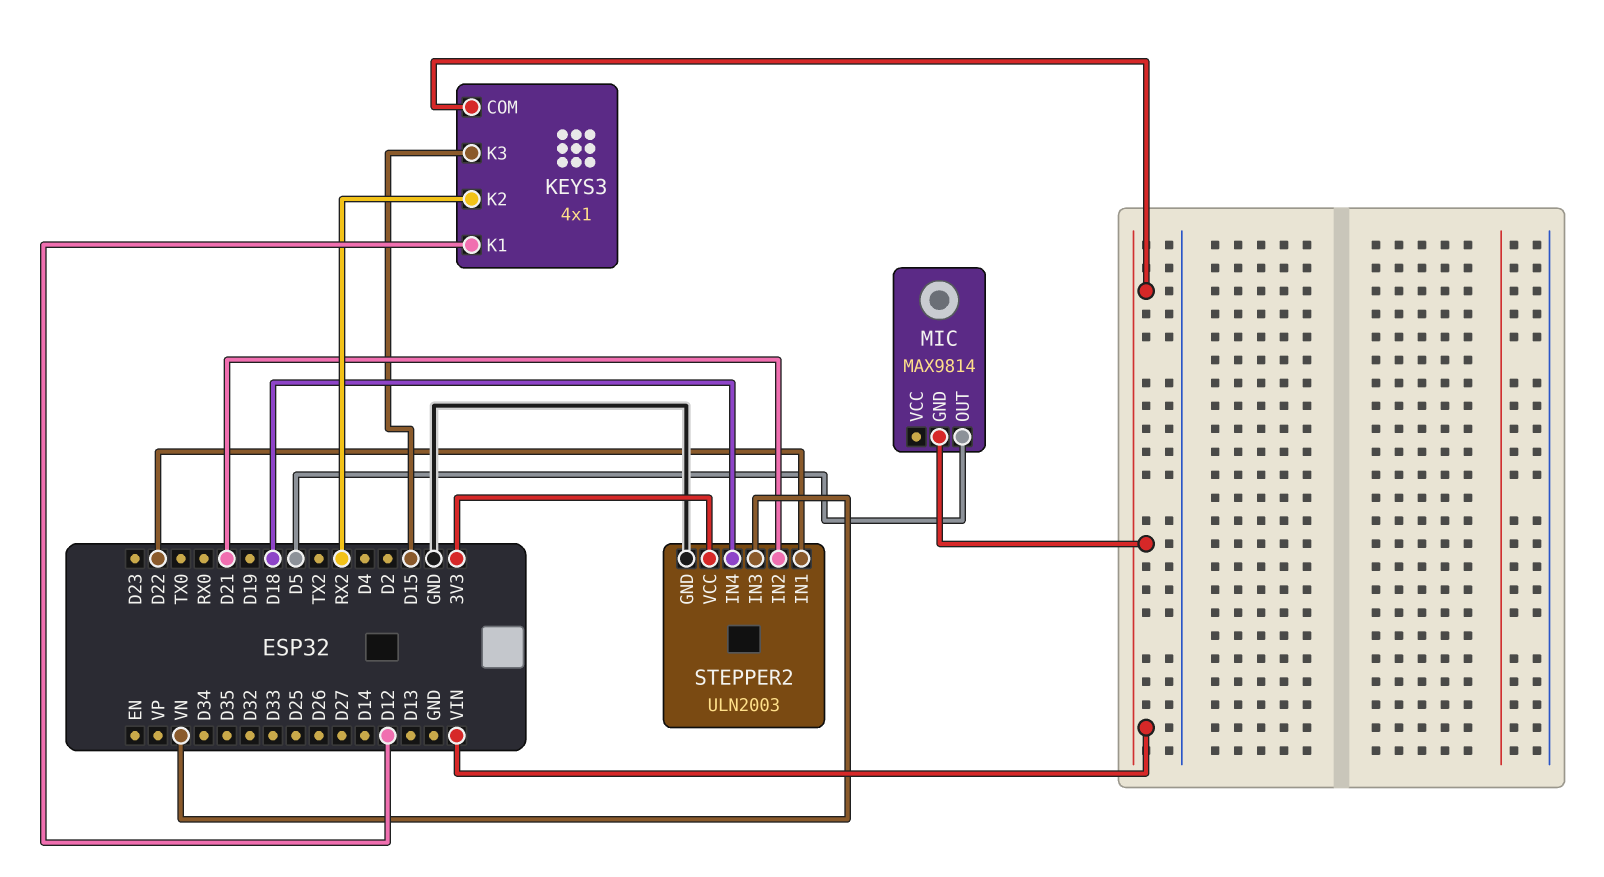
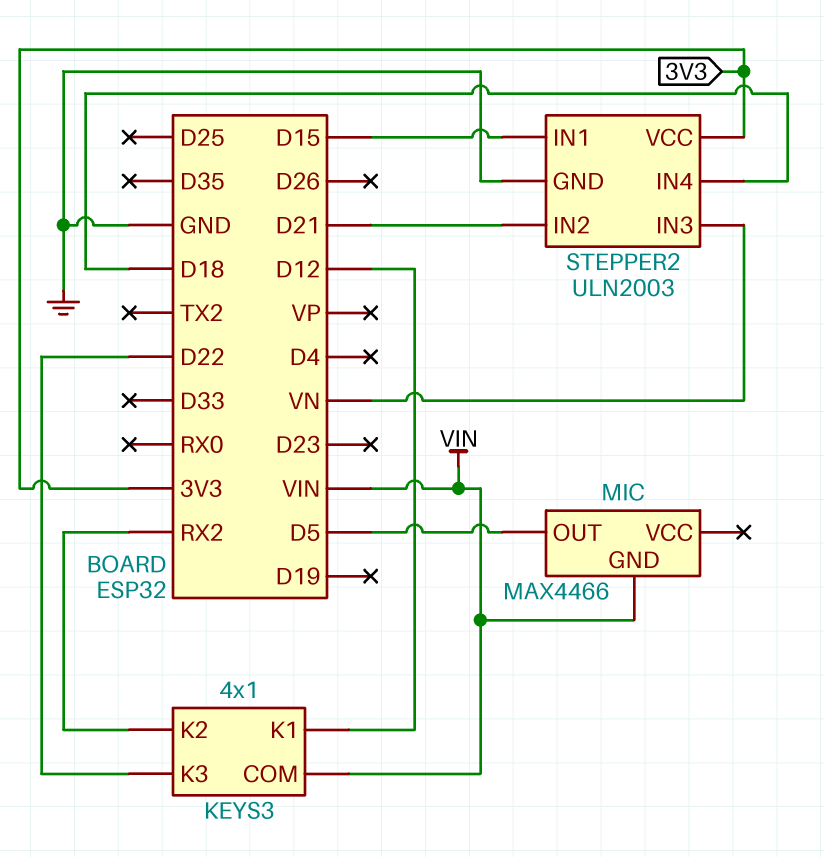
KEYS3 pin K3: D15 -> D22
MIC: MAX9814 -> MAX4466
STEPPER2 pin IN1: D22 -> D15

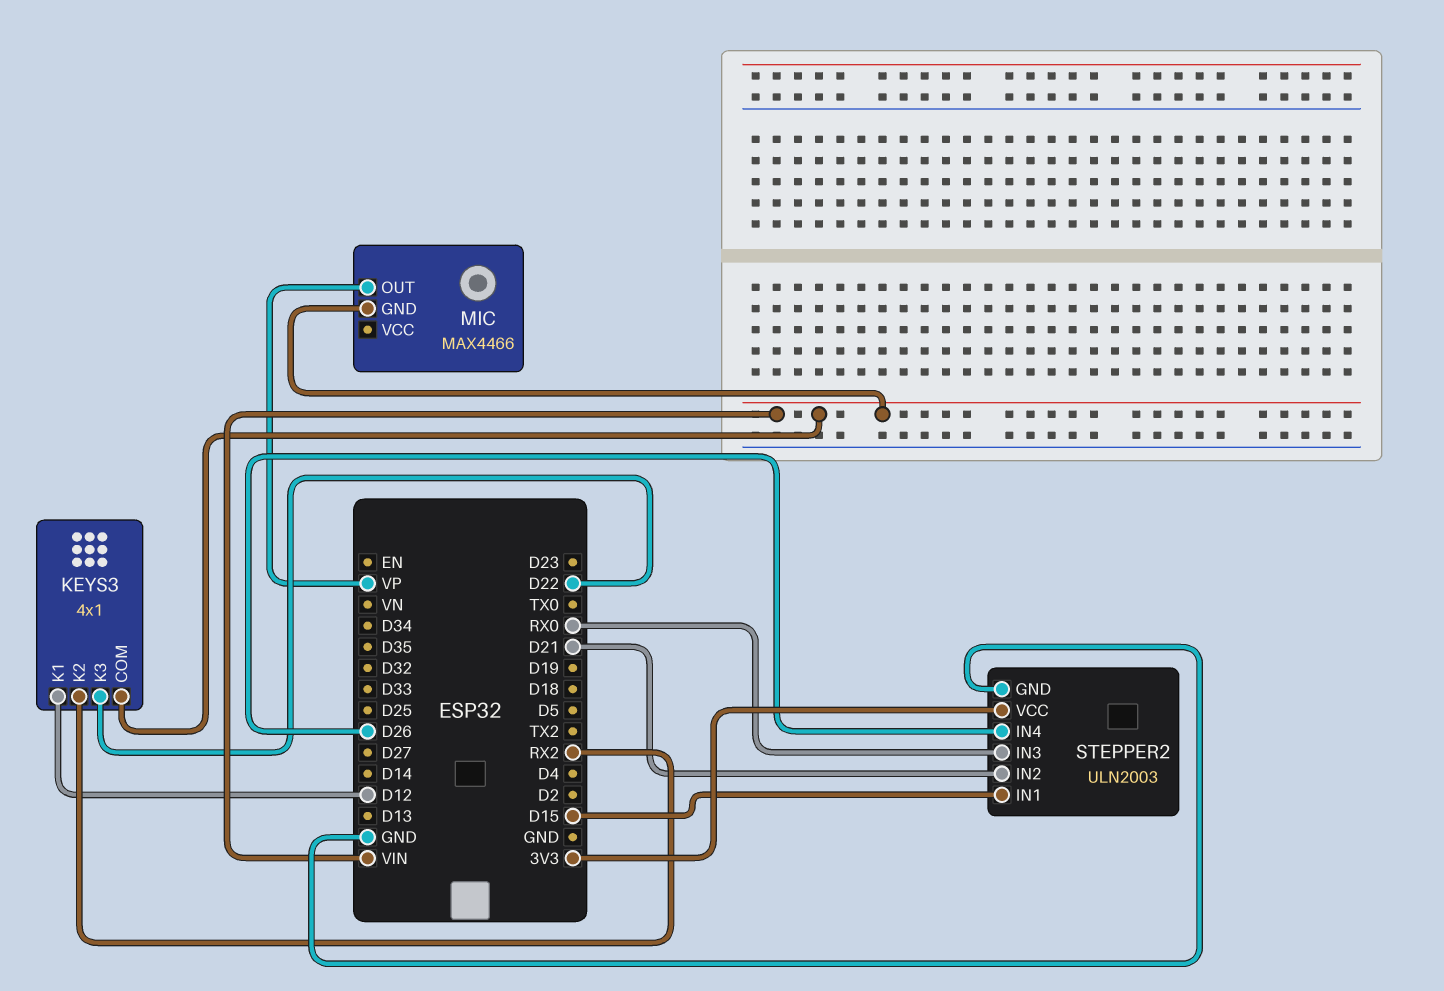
MIC pin OUT: D5 -> VP
STEPPER2 pin IN3: VN -> RX0
STEPPER2 pin IN4: D18 -> D26

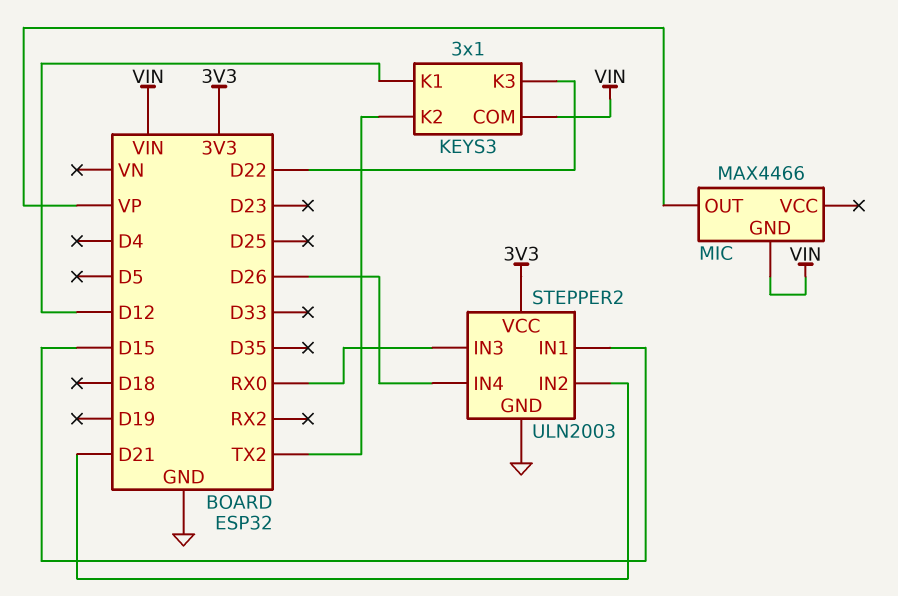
KEYS3: 4x1 -> 3x1
KEYS3 pin K2: RX2 -> TX2

